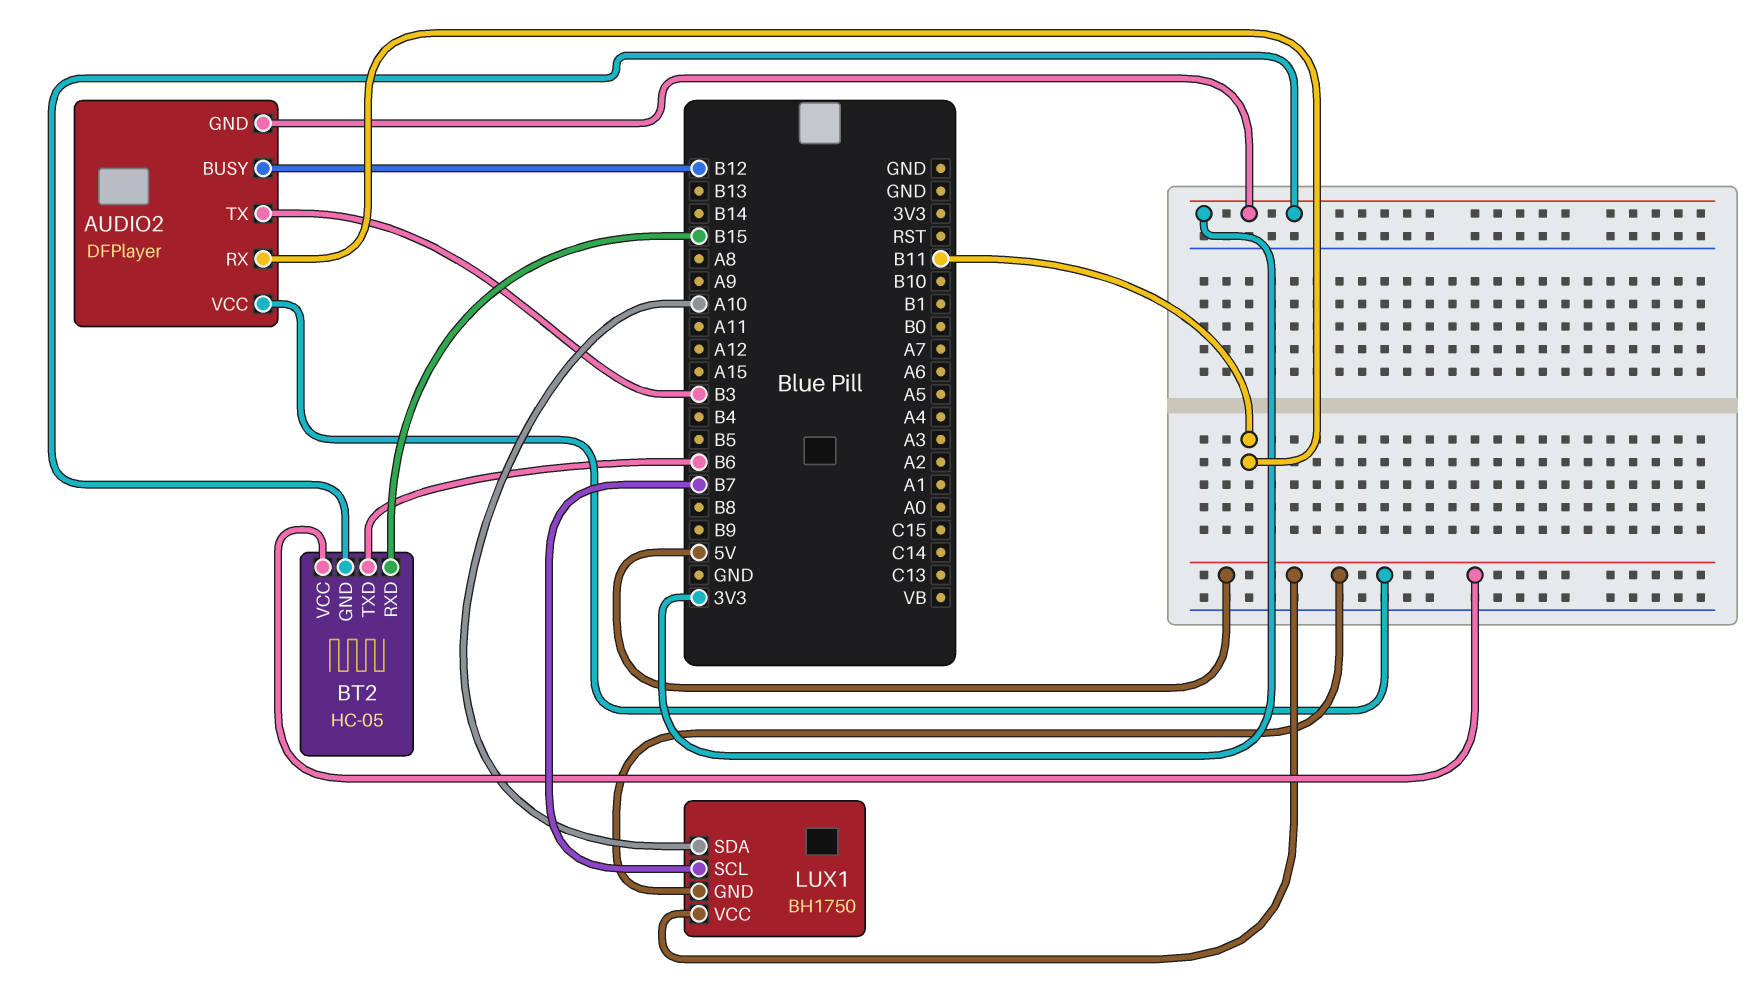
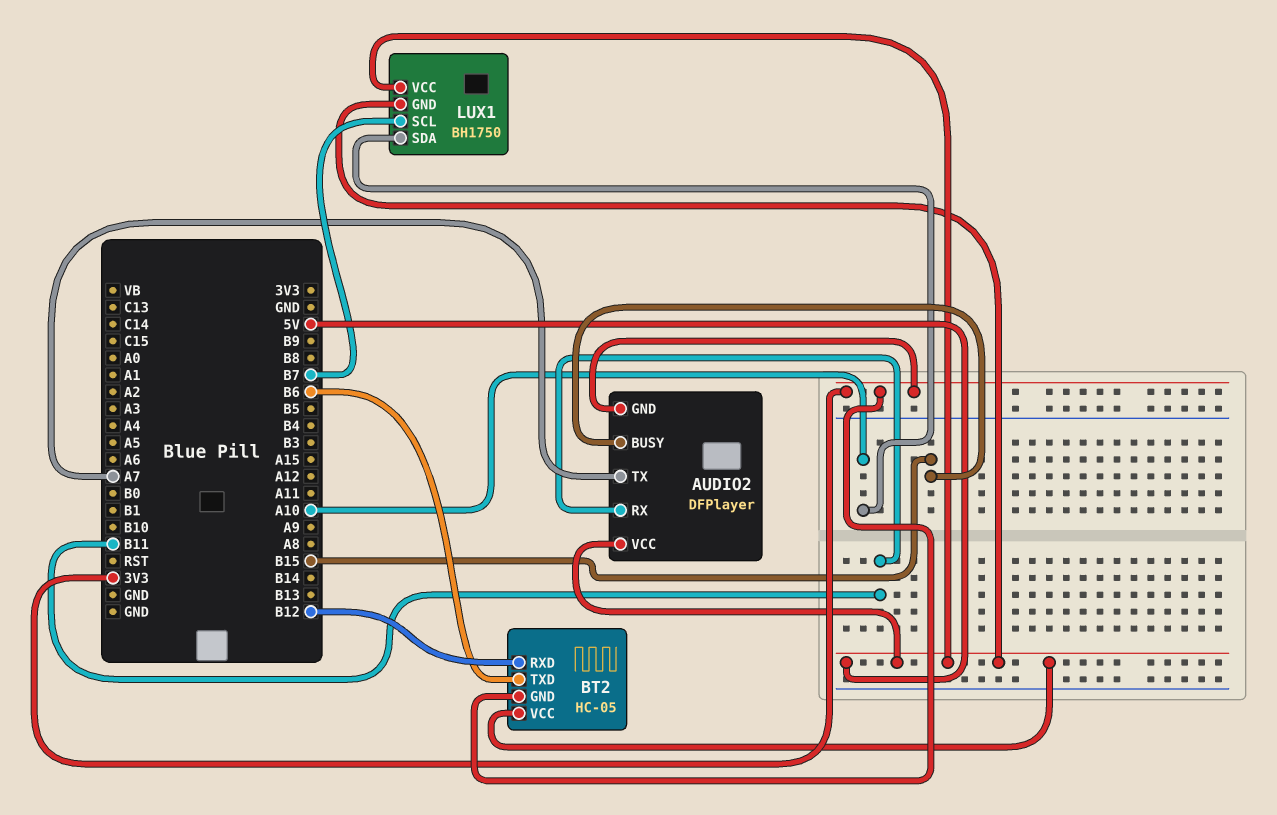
AUDIO2 pin BUSY: B12 -> B15
AUDIO2 pin TX: B3 -> A7
BT2 pin RXD: B15 -> B12

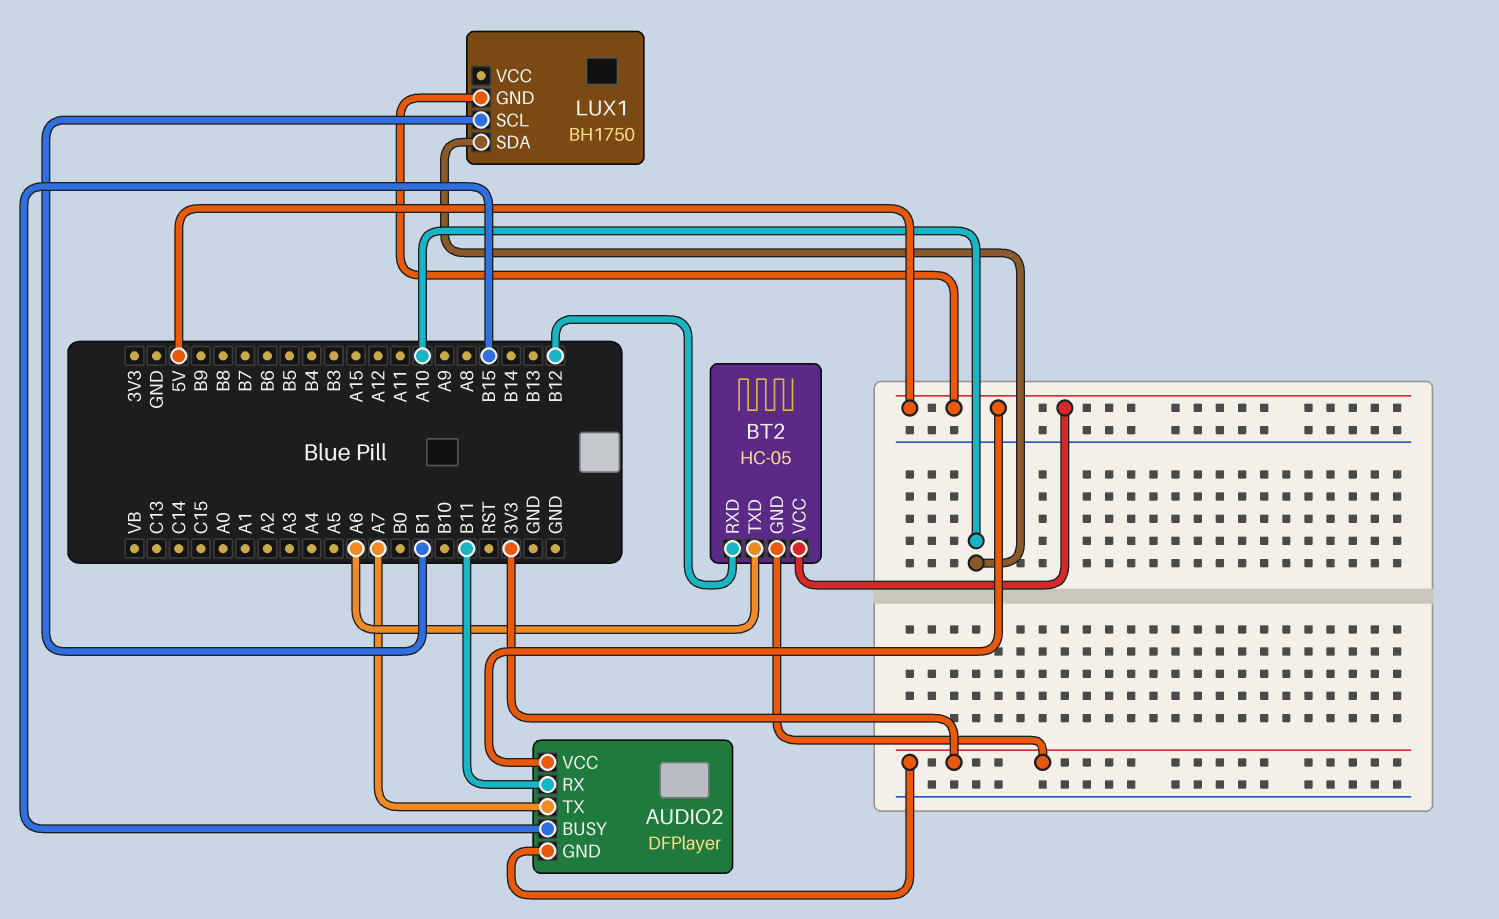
BT2 pin TXD: B6 -> A6
LUX1 pin SCL: B7 -> B1
LUX1 pin VCC: 5V -> none

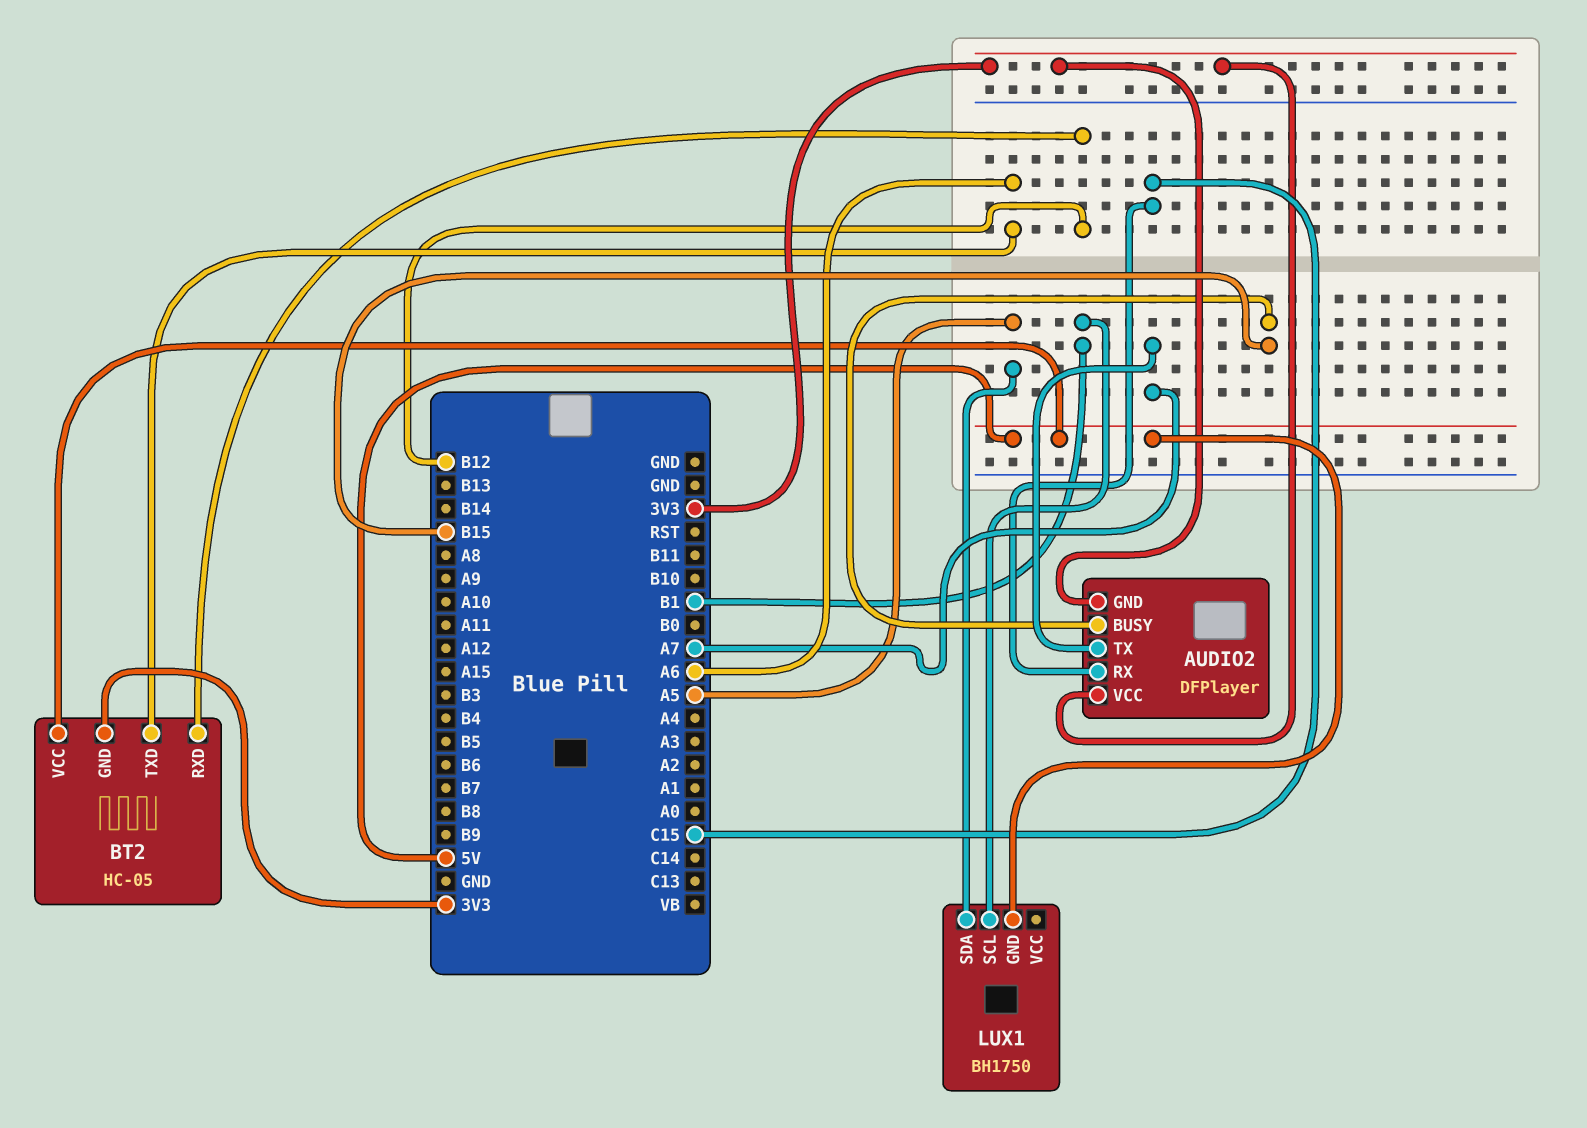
AUDIO2 pin RX: B11 -> C15
AUDIO2 pin VCC: 5V -> 3V3
LUX1 pin SDA: A10 -> A5

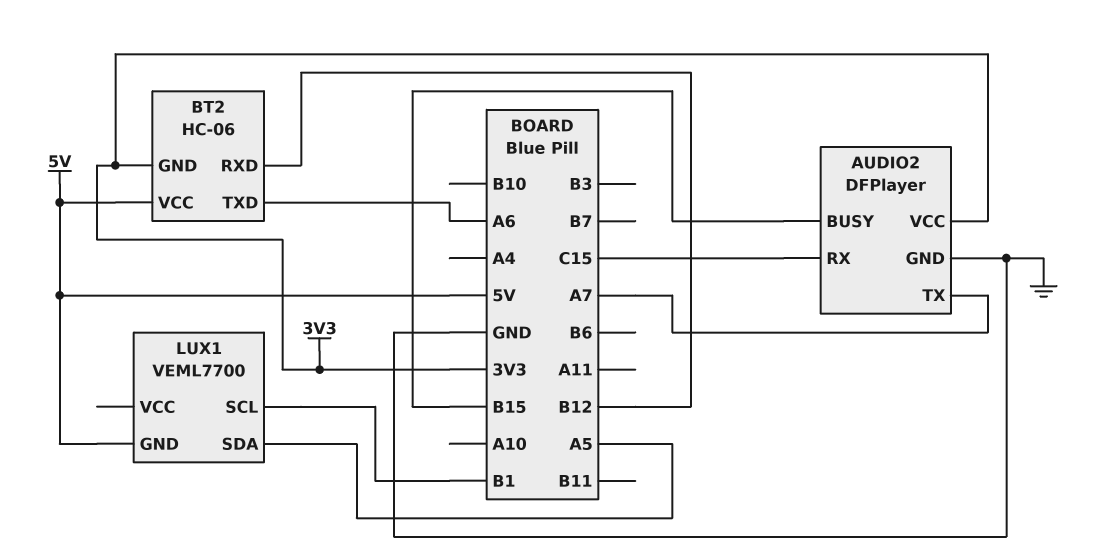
AUDIO2 pin GND: 3V3 -> GND
BT2: HC-05 -> HC-06
LUX1: BH1750 -> VEML7700

